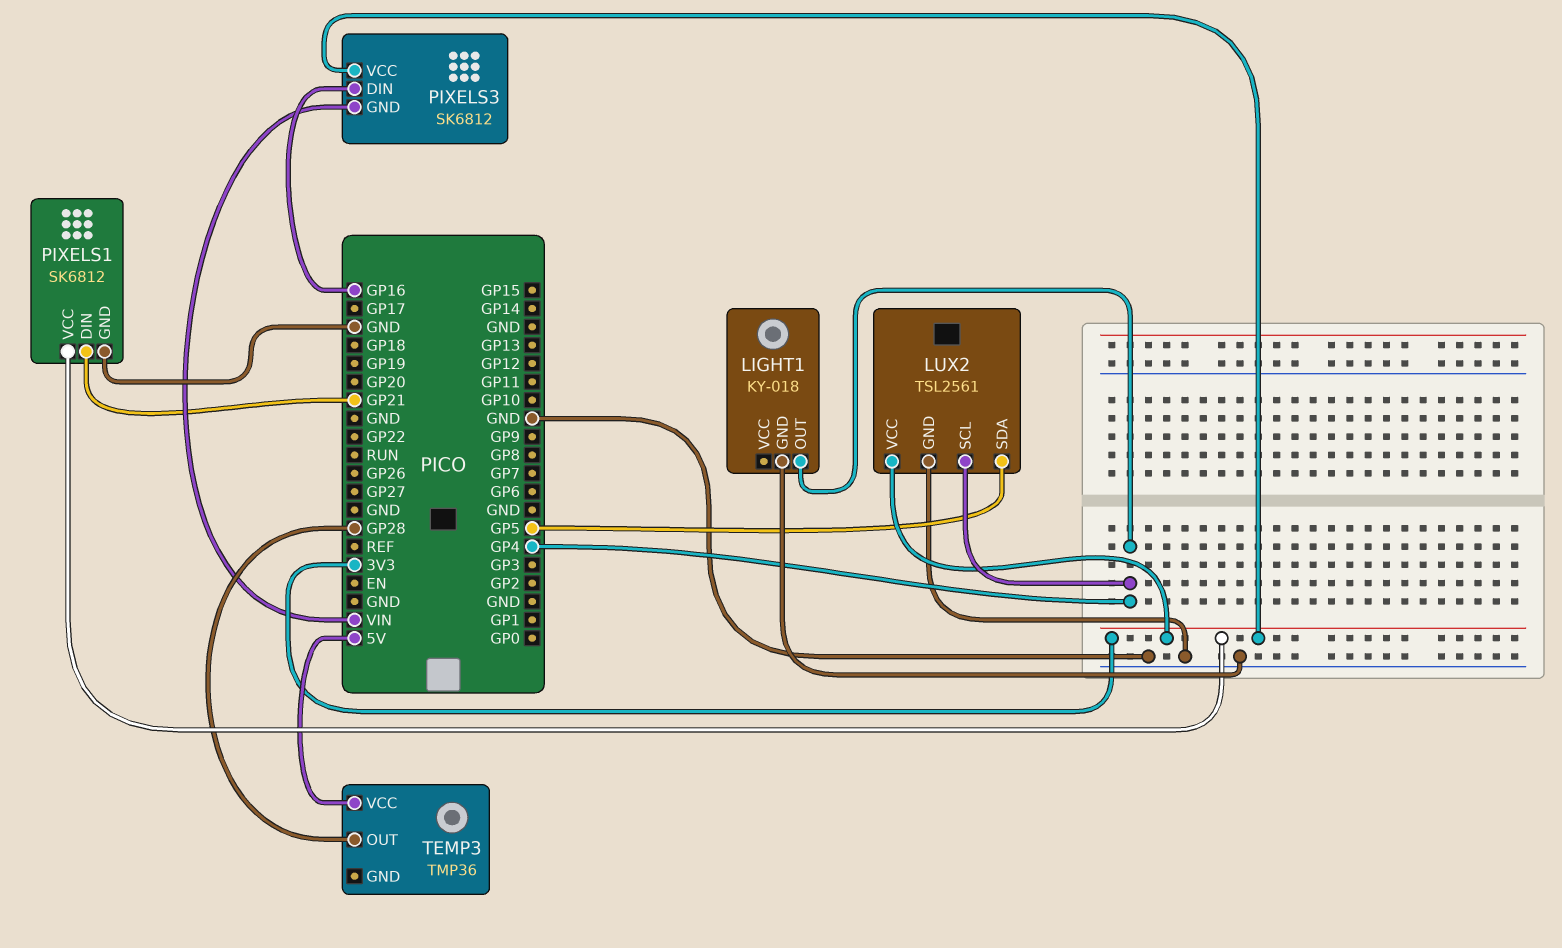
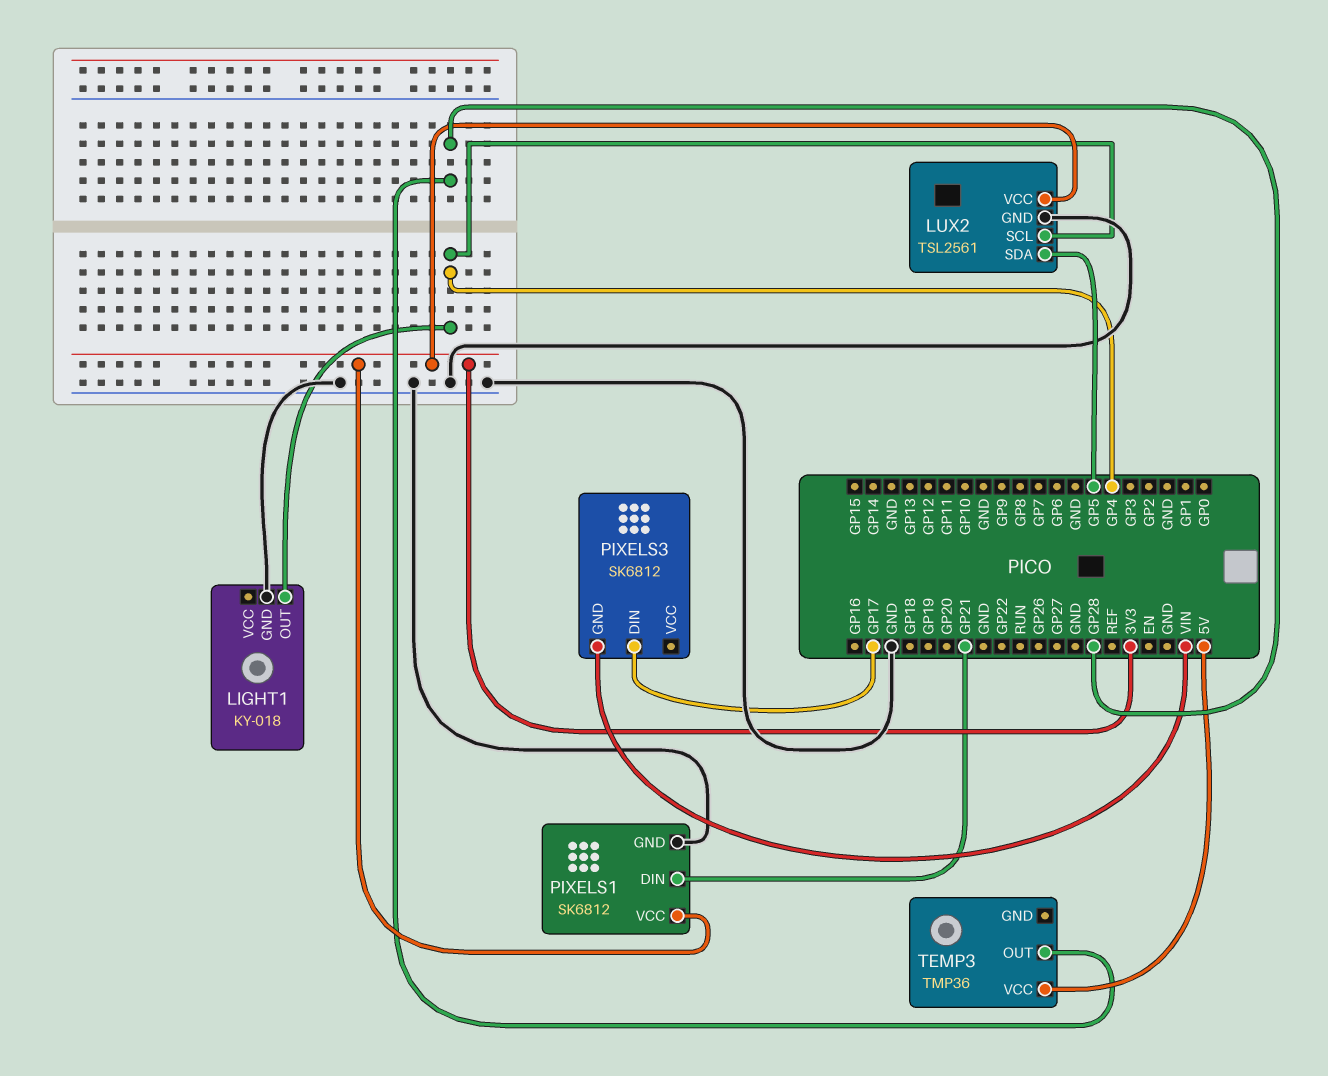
PIXELS3 pin DIN: GP16 -> GP17
PIXELS3 pin VCC: 3V3 -> none

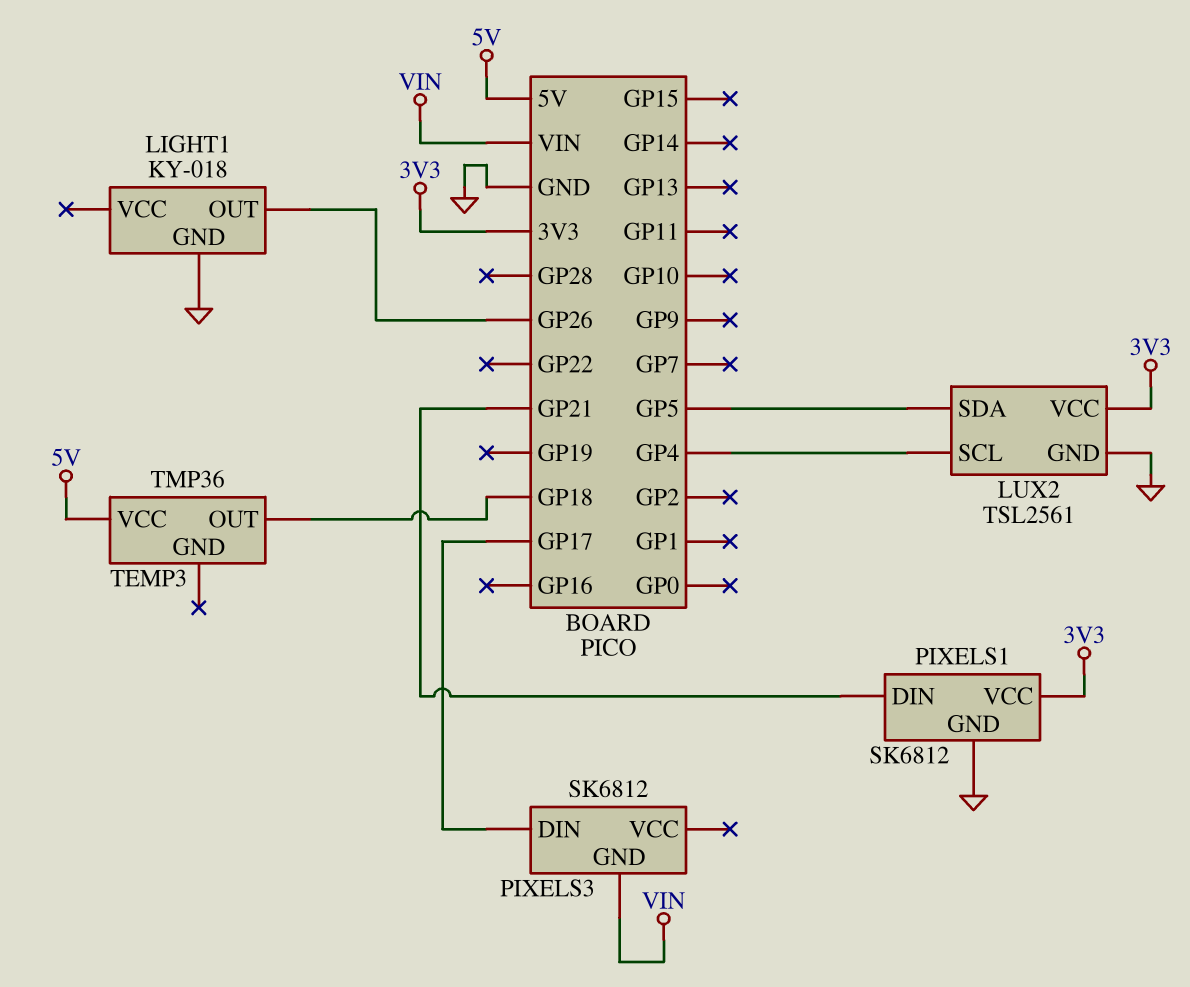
LIGHT1 pin OUT: GP4 -> GP26
TEMP3 pin OUT: GP28 -> GP18

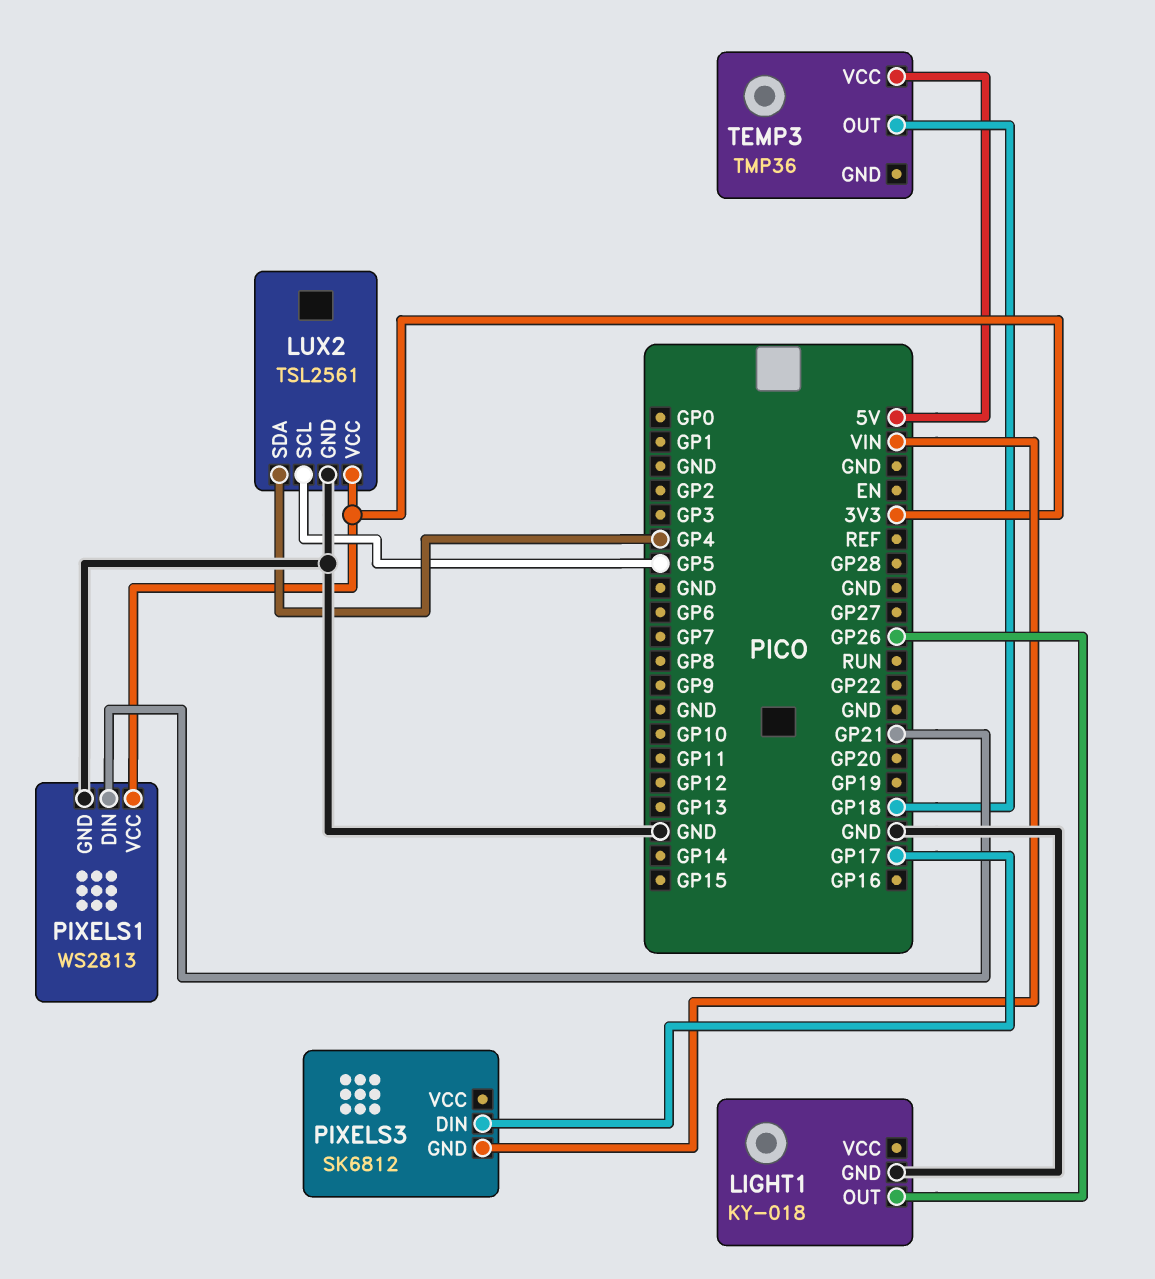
LUX2 pin SCL: GP4 -> GP5
LUX2 pin SDA: GP5 -> GP4
PIXELS1: SK6812 -> WS2813

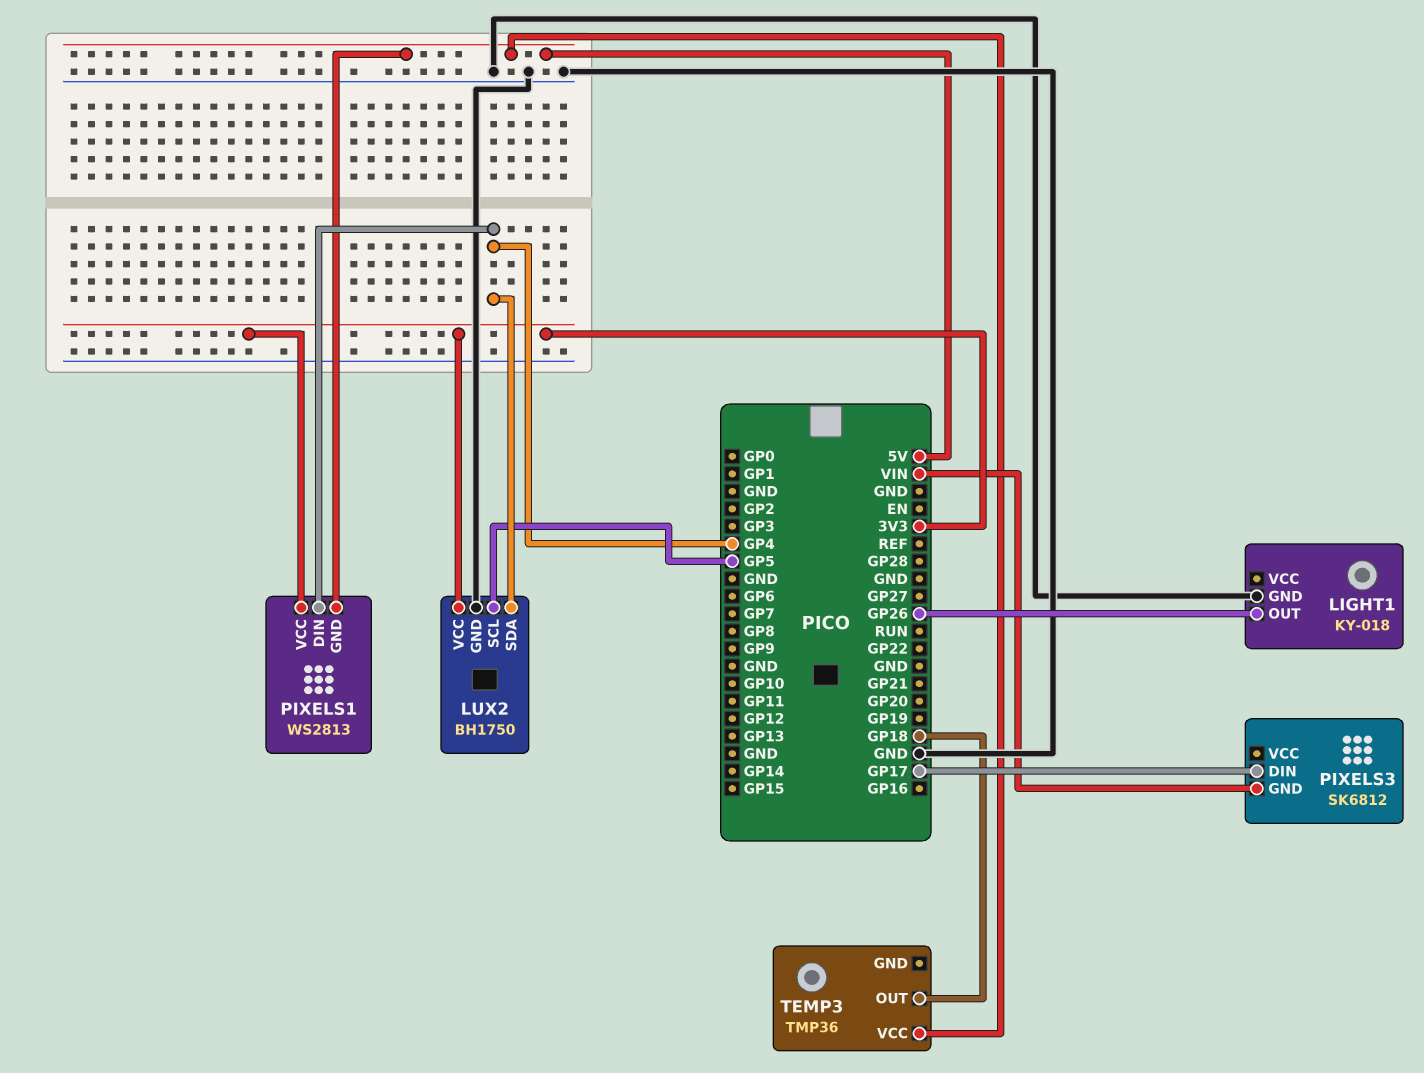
LUX2: TSL2561 -> BH1750
PIXELS1 pin DIN: GP21 -> GP4
PIXELS1 pin GND: GND -> 5V

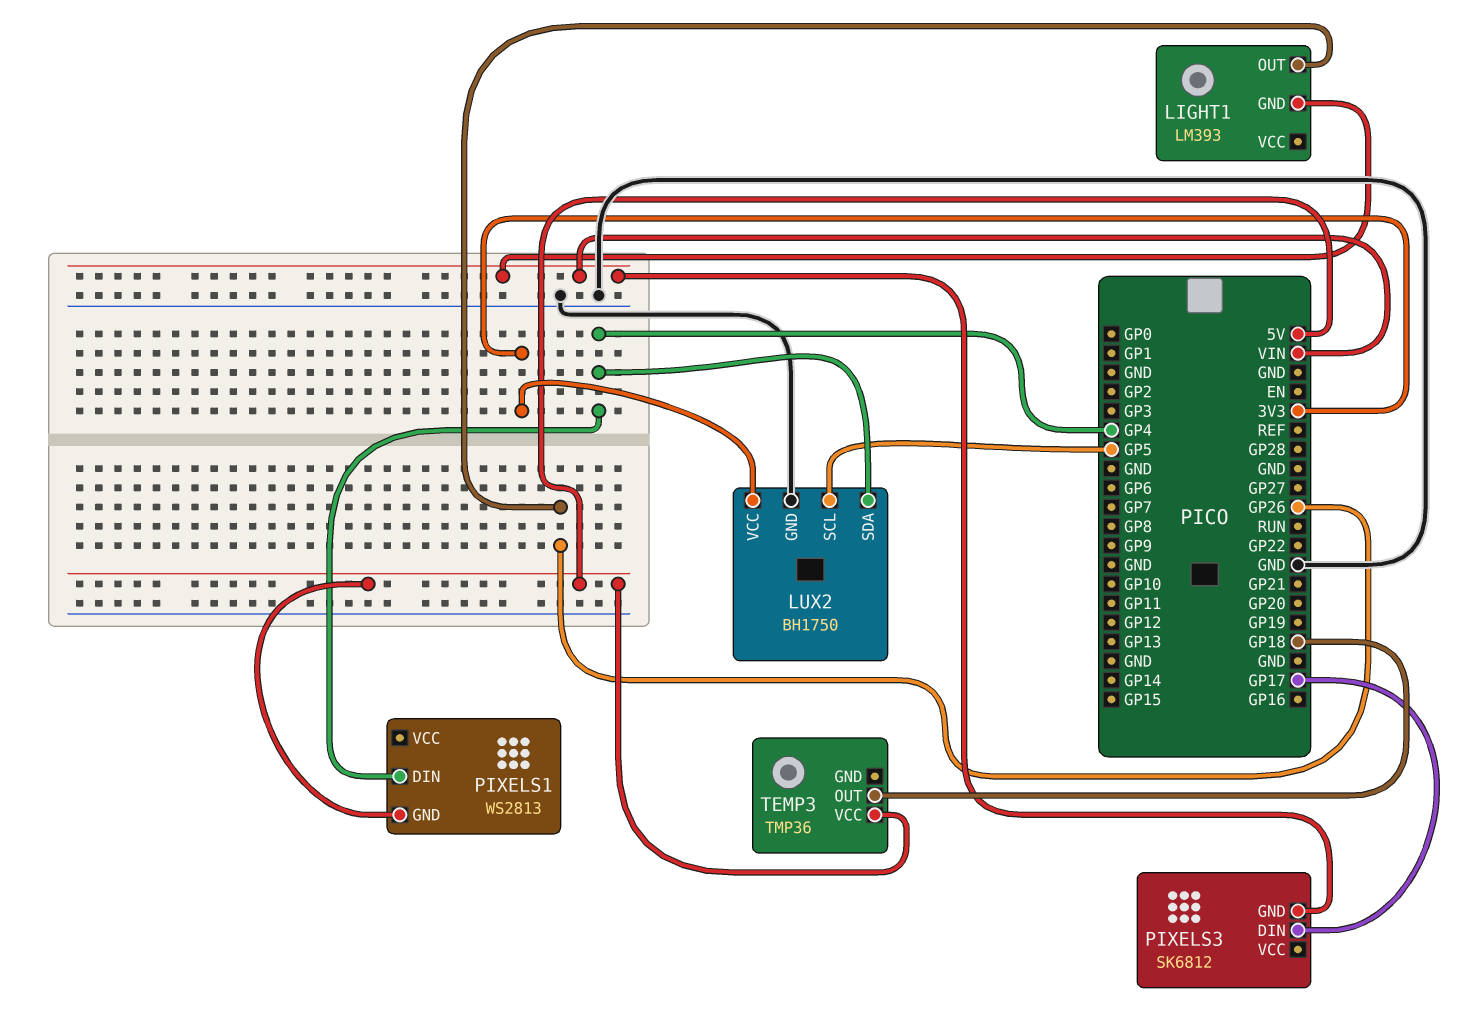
LIGHT1: KY-018 -> LM393
LIGHT1 pin GND: GND -> VIN
PIXELS1 pin VCC: 3V3 -> none

